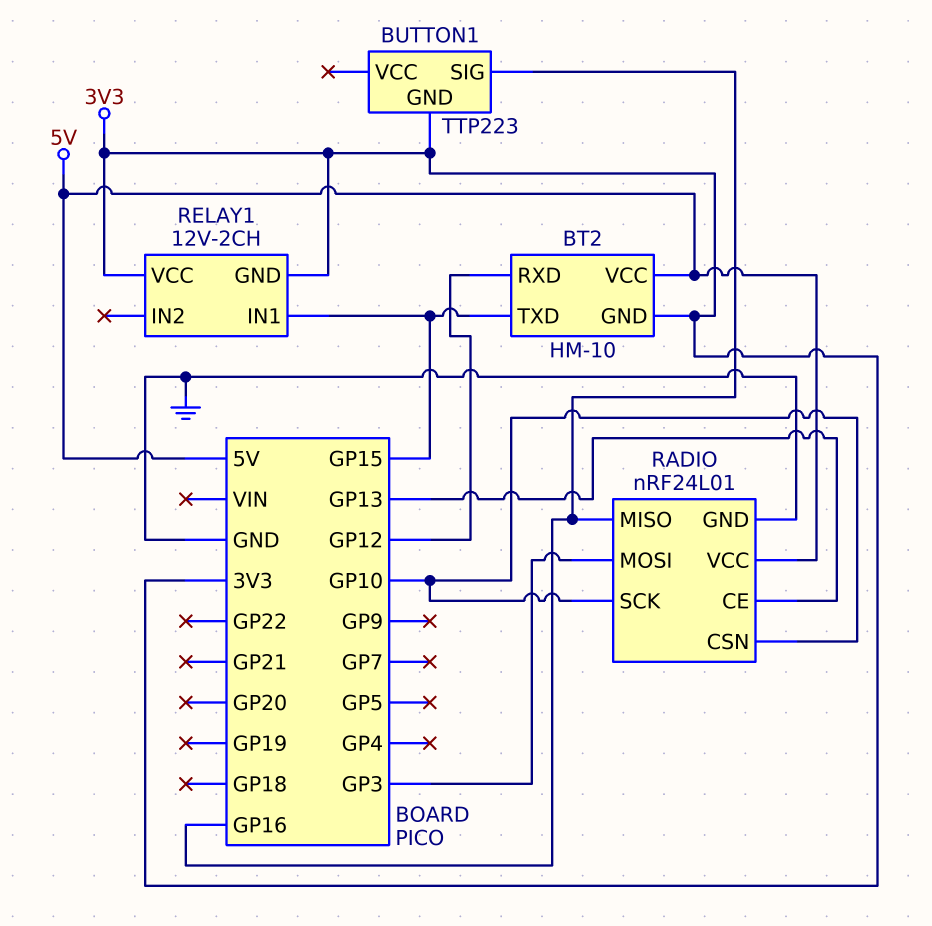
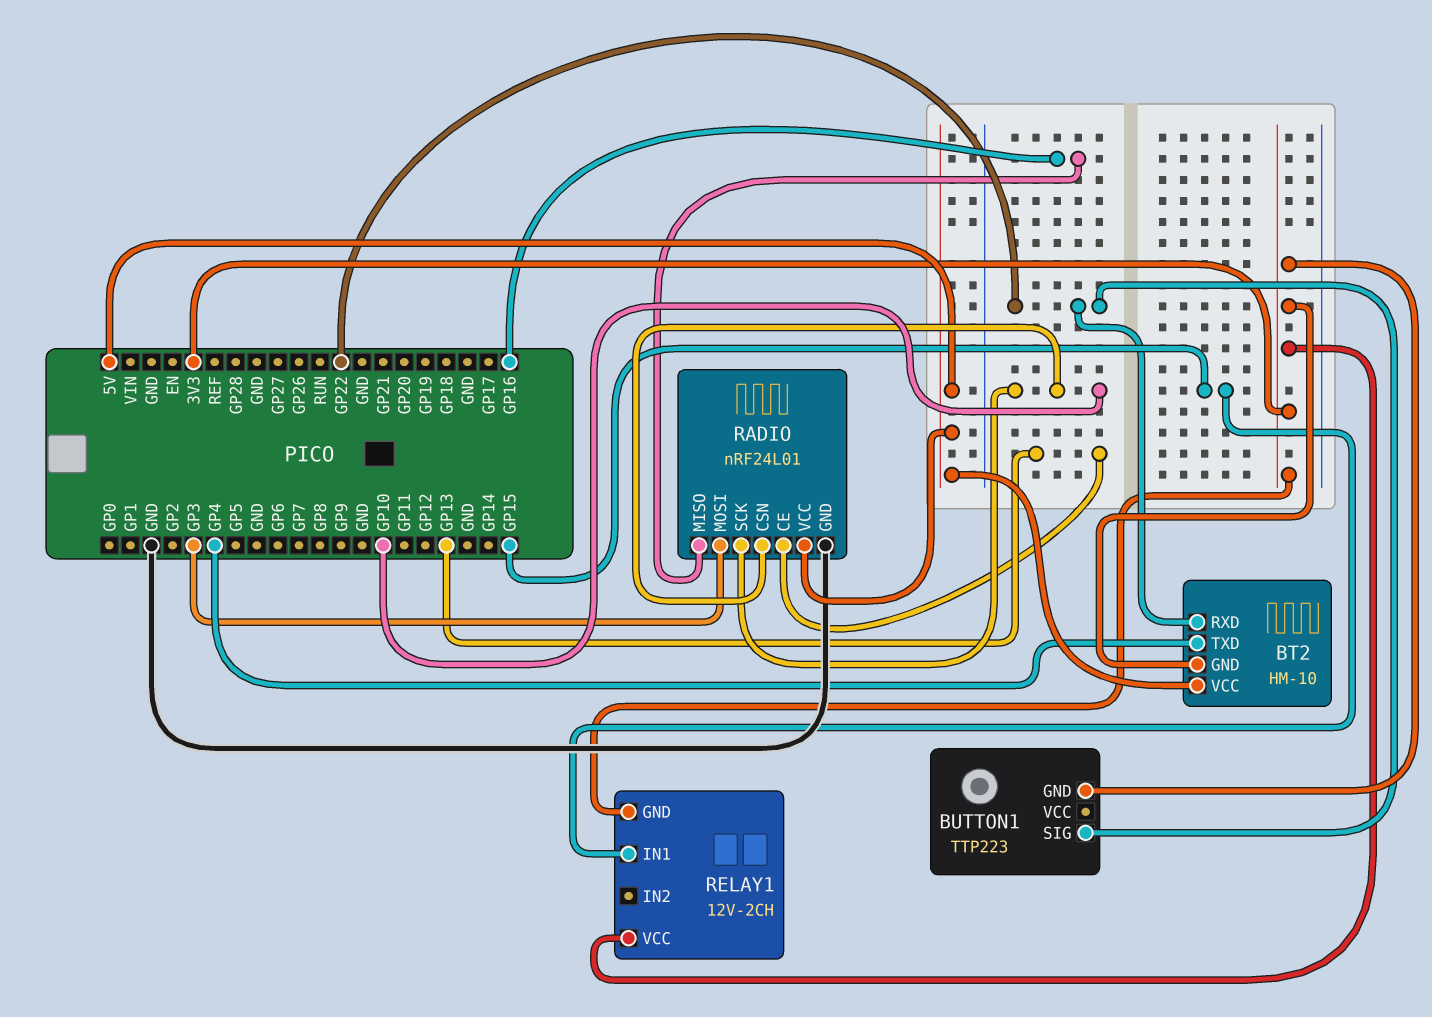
BT2 pin RXD: GP12 -> GP22
BT2 pin TXD: GP15 -> GP4
BUTTON1 pin SIG: GP16 -> GP22

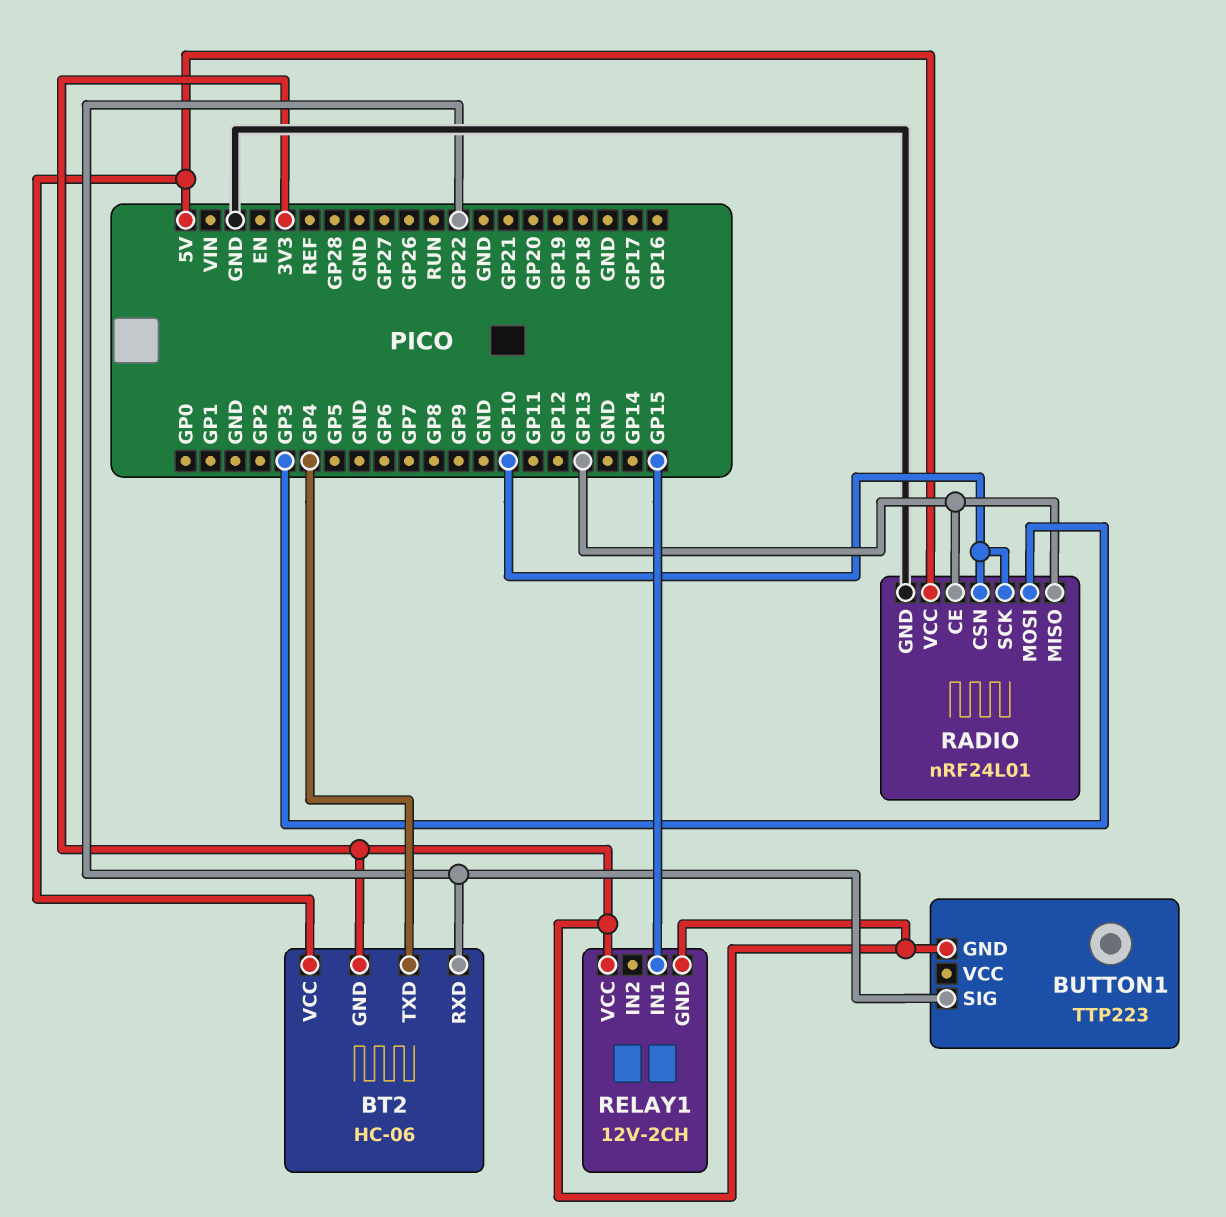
BT2: HM-10 -> HC-06
RADIO pin MISO: GP16 -> GP13

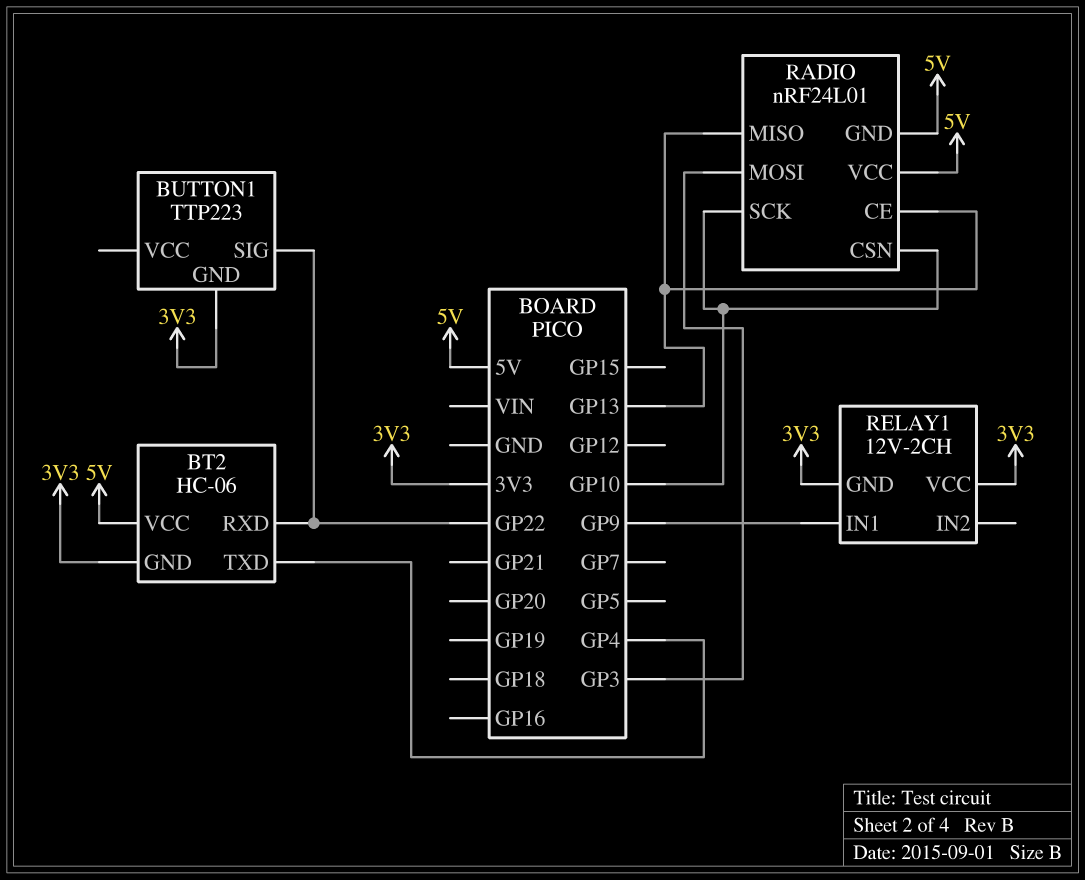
RADIO pin GND: GND -> 5V
RELAY1 pin IN1: GP15 -> GP9

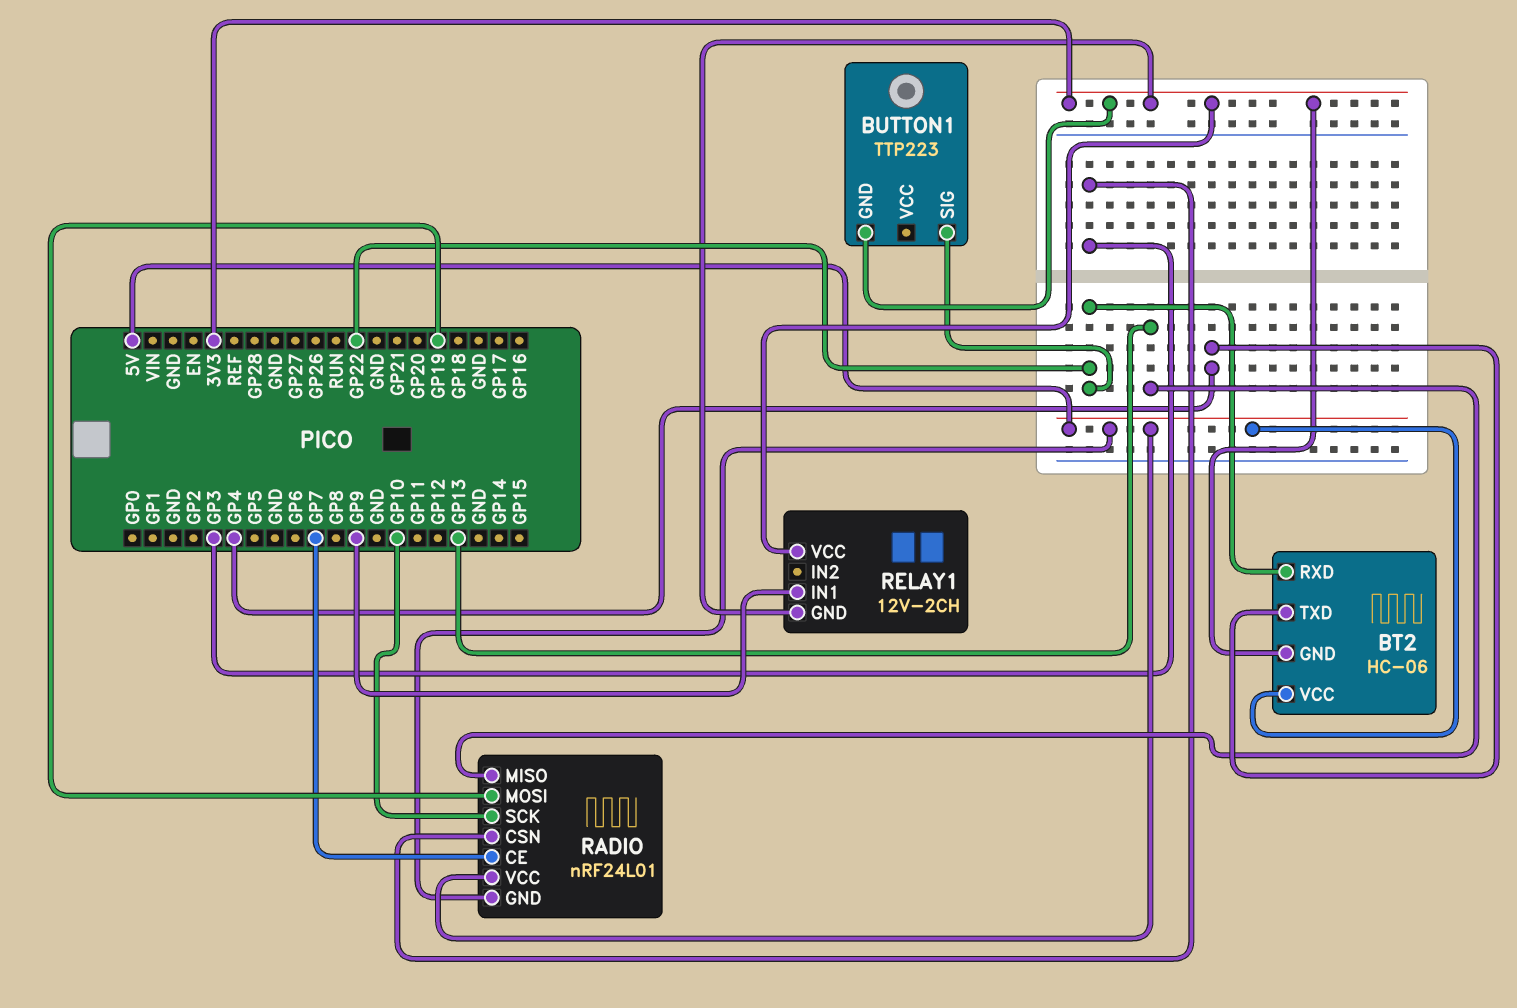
RADIO pin CE: GP13 -> GP7
RADIO pin CSN: GP10 -> GP3
RADIO pin MOSI: GP3 -> GP19

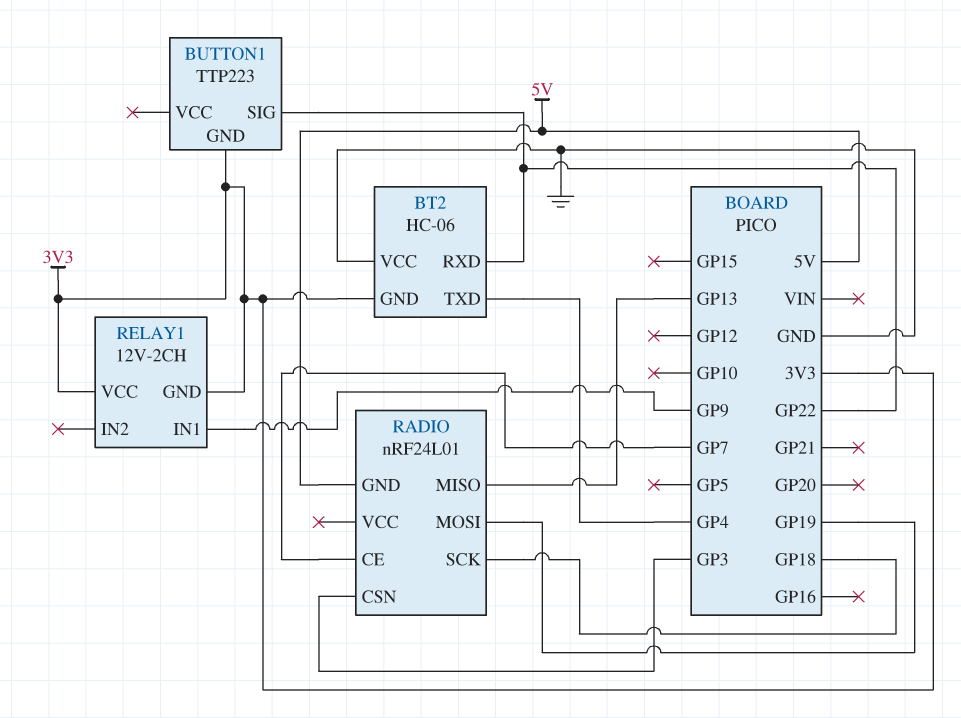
BT2 pin VCC: 5V -> GND
RADIO pin SCK: GP10 -> GP18
RADIO pin VCC: 5V -> none

